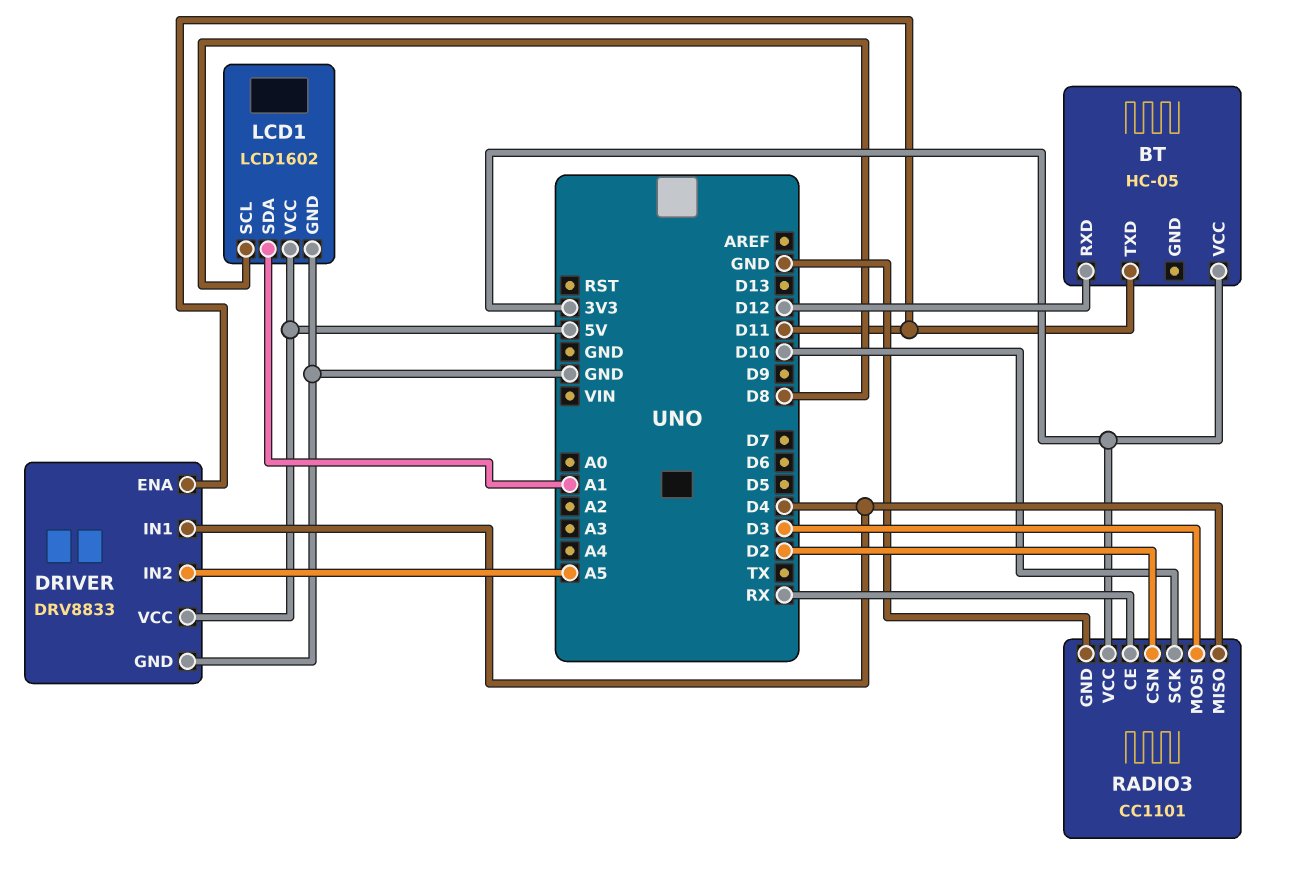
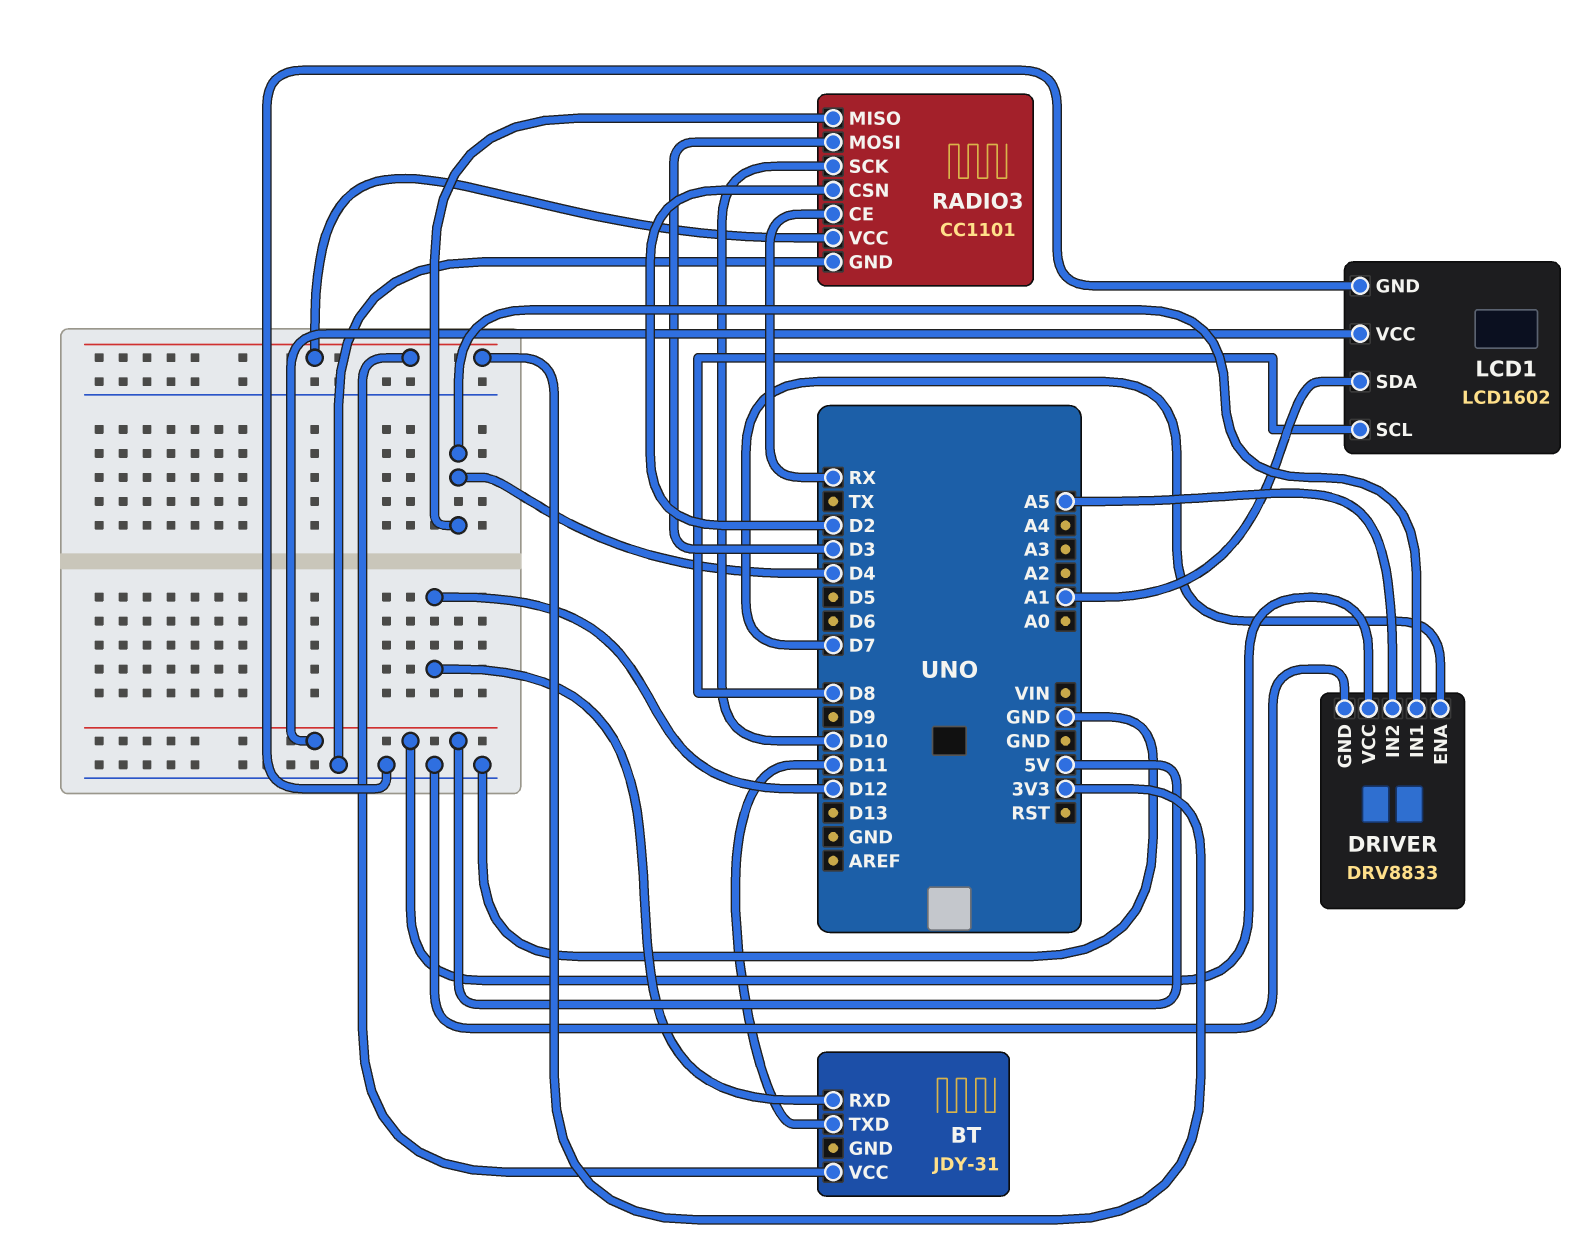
BT: HC-05 -> JDY-31
DRIVER pin ENA: D11 -> D7

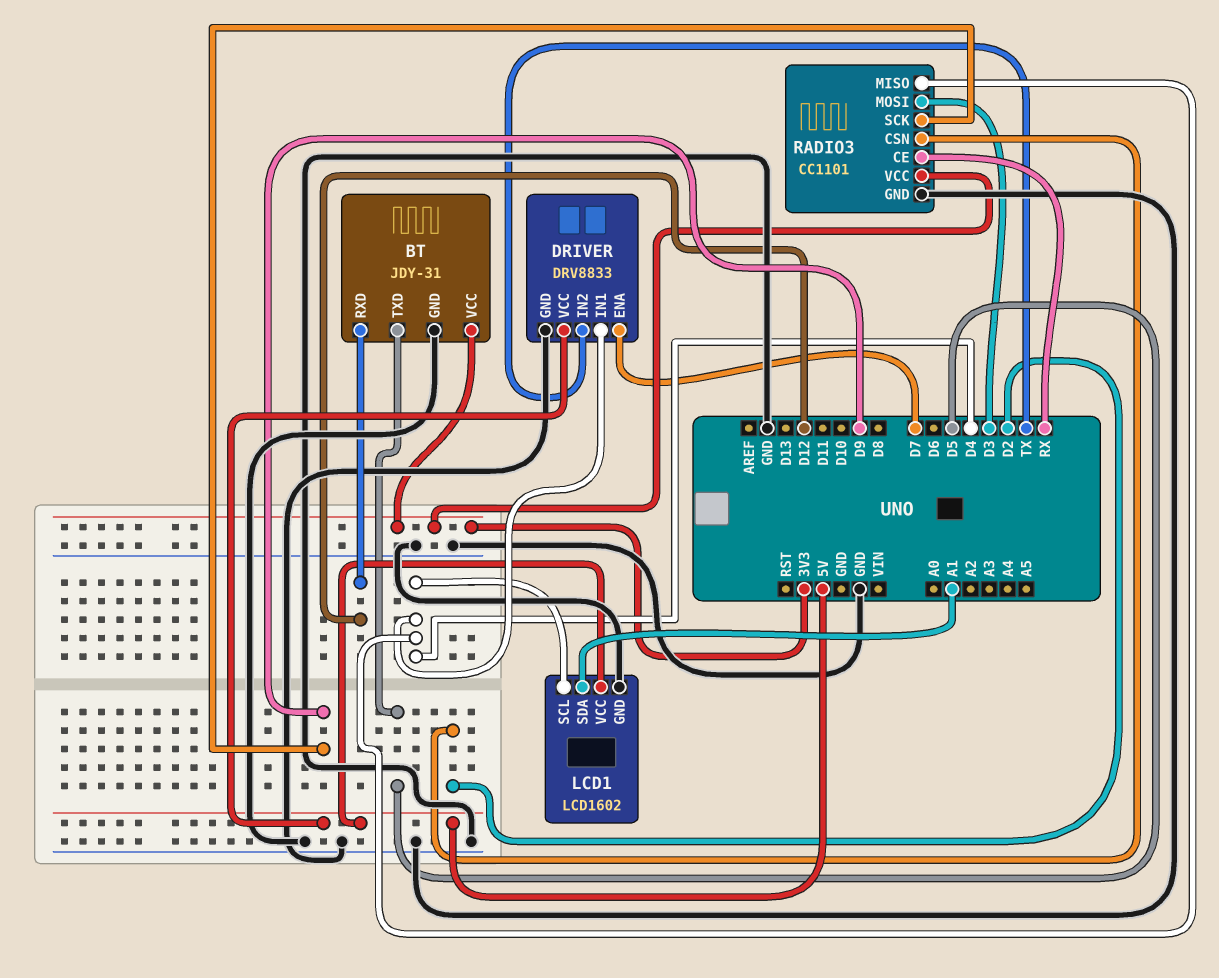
BT pin GND: none -> GND
BT pin TXD: D11 -> D5
DRIVER pin IN2: A5 -> TX
LCD1 pin SCL: D8 -> D4
RADIO3 pin SCK: D10 -> D9

